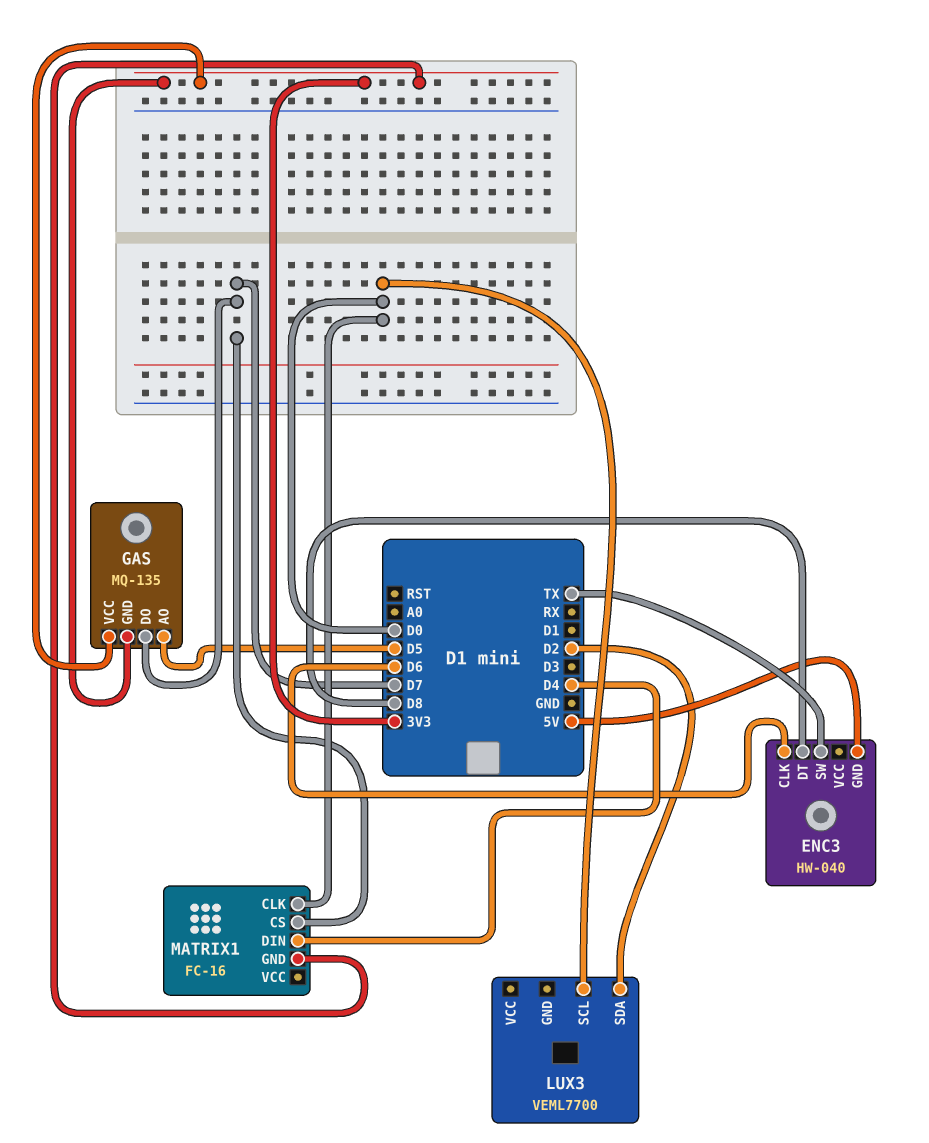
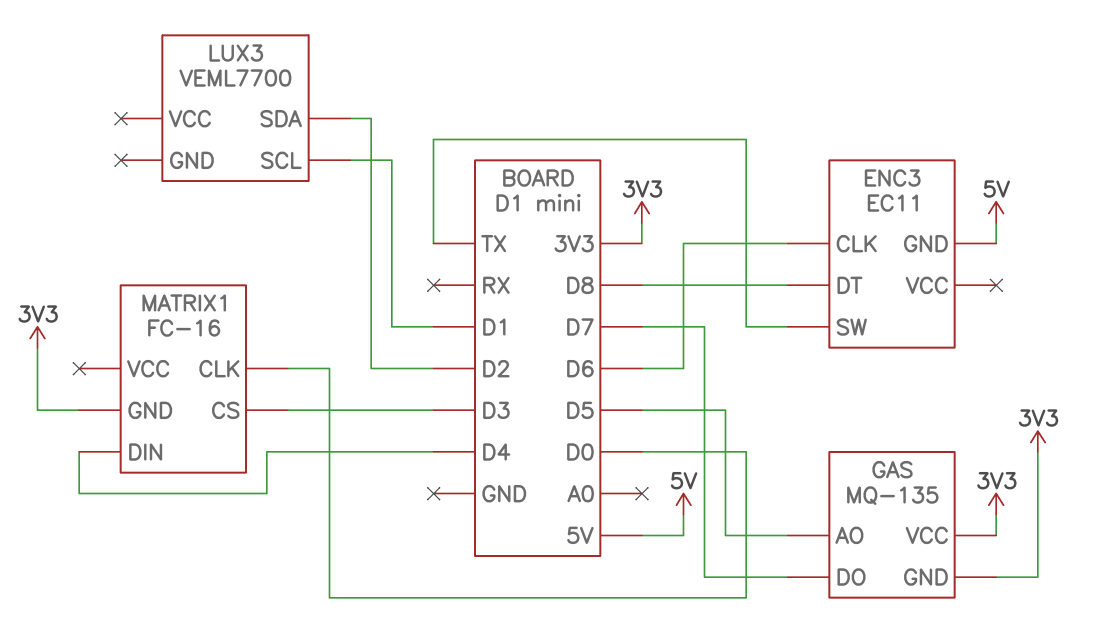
ENC3: HW-040 -> EC11
LUX3 pin SCL: D0 -> D1
MATRIX1 pin CS: D7 -> D3

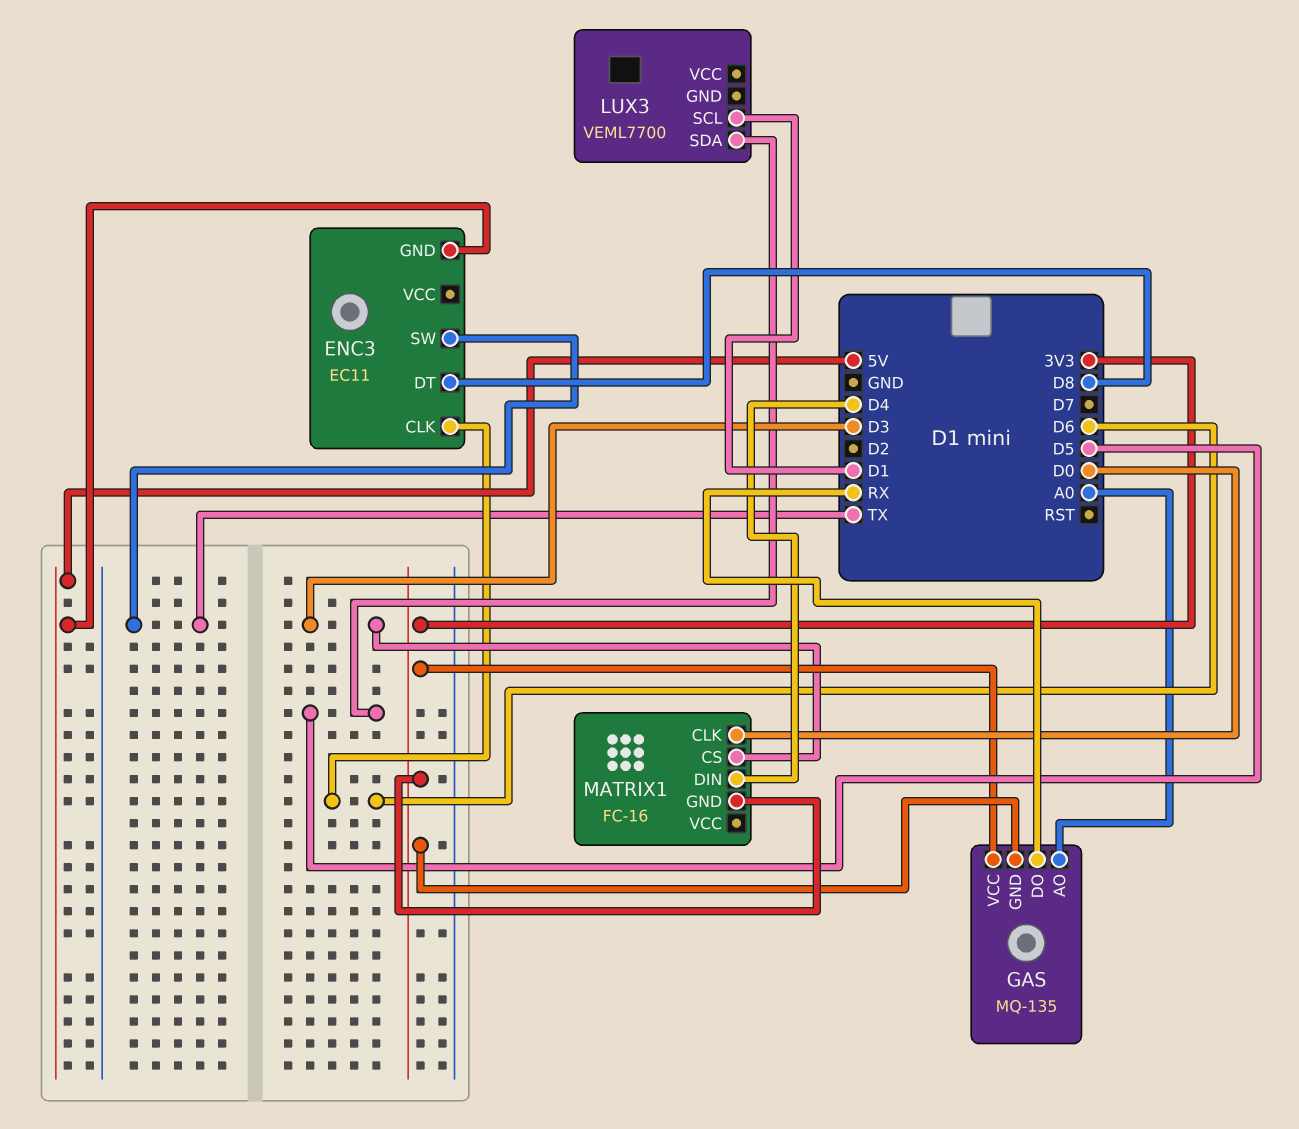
GAS pin AO: D5 -> A0
GAS pin DO: D7 -> RX
LUX3 pin SDA: D2 -> D5

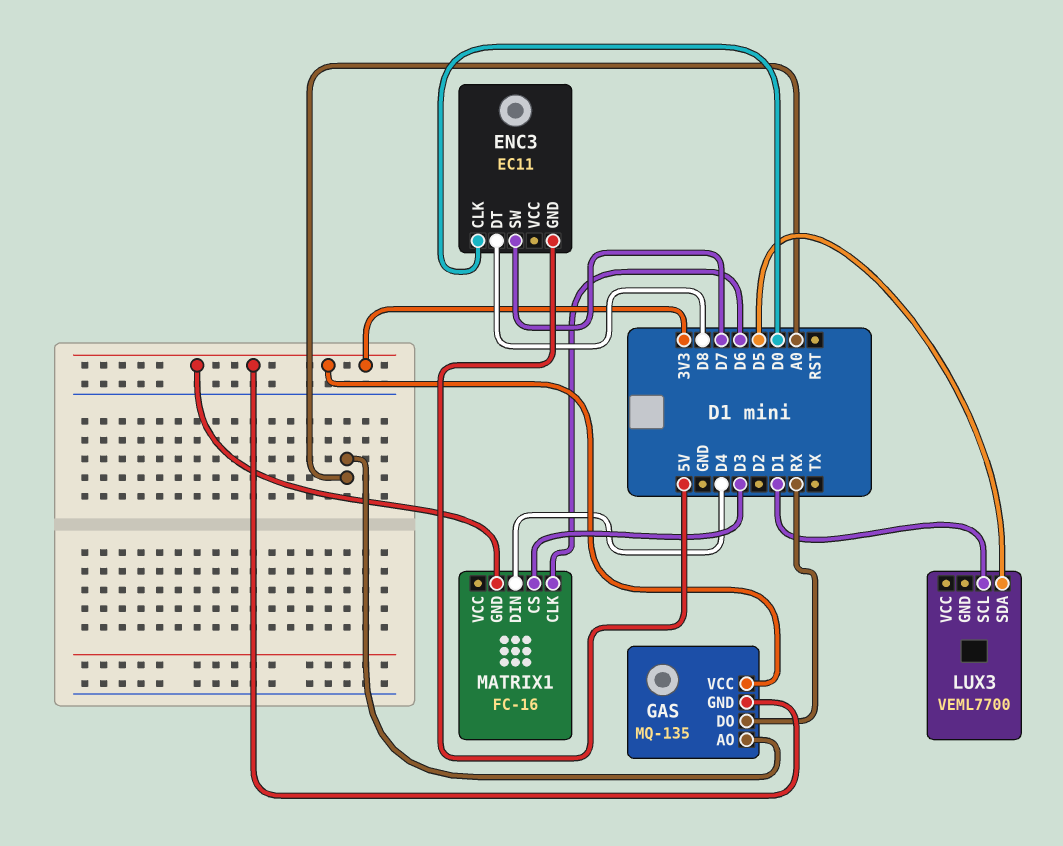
ENC3 pin CLK: D6 -> D0
ENC3 pin SW: TX -> D7
MATRIX1 pin CLK: D0 -> D6

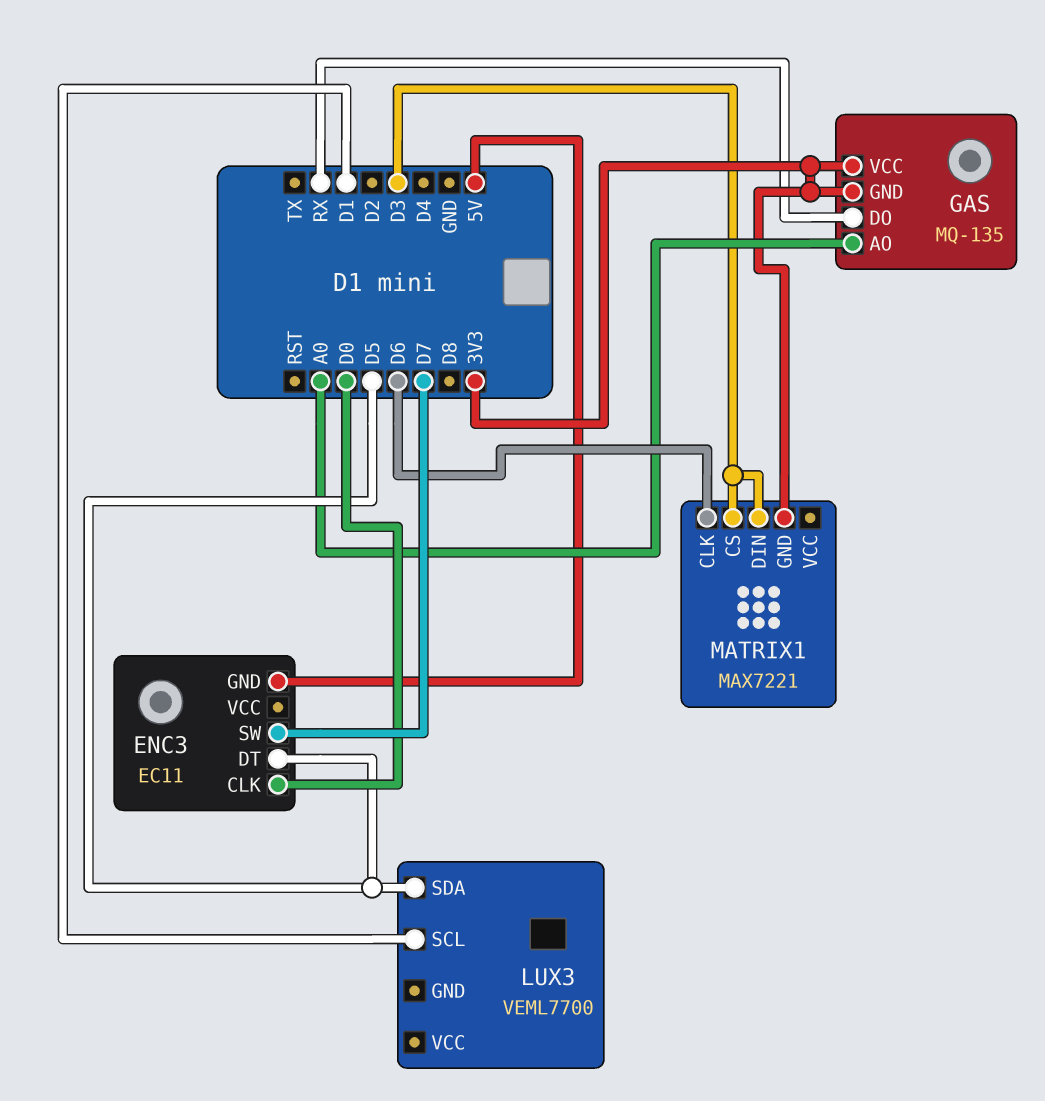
ENC3 pin DT: D8 -> D5
MATRIX1: FC-16 -> MAX7221
MATRIX1 pin DIN: D4 -> D3

